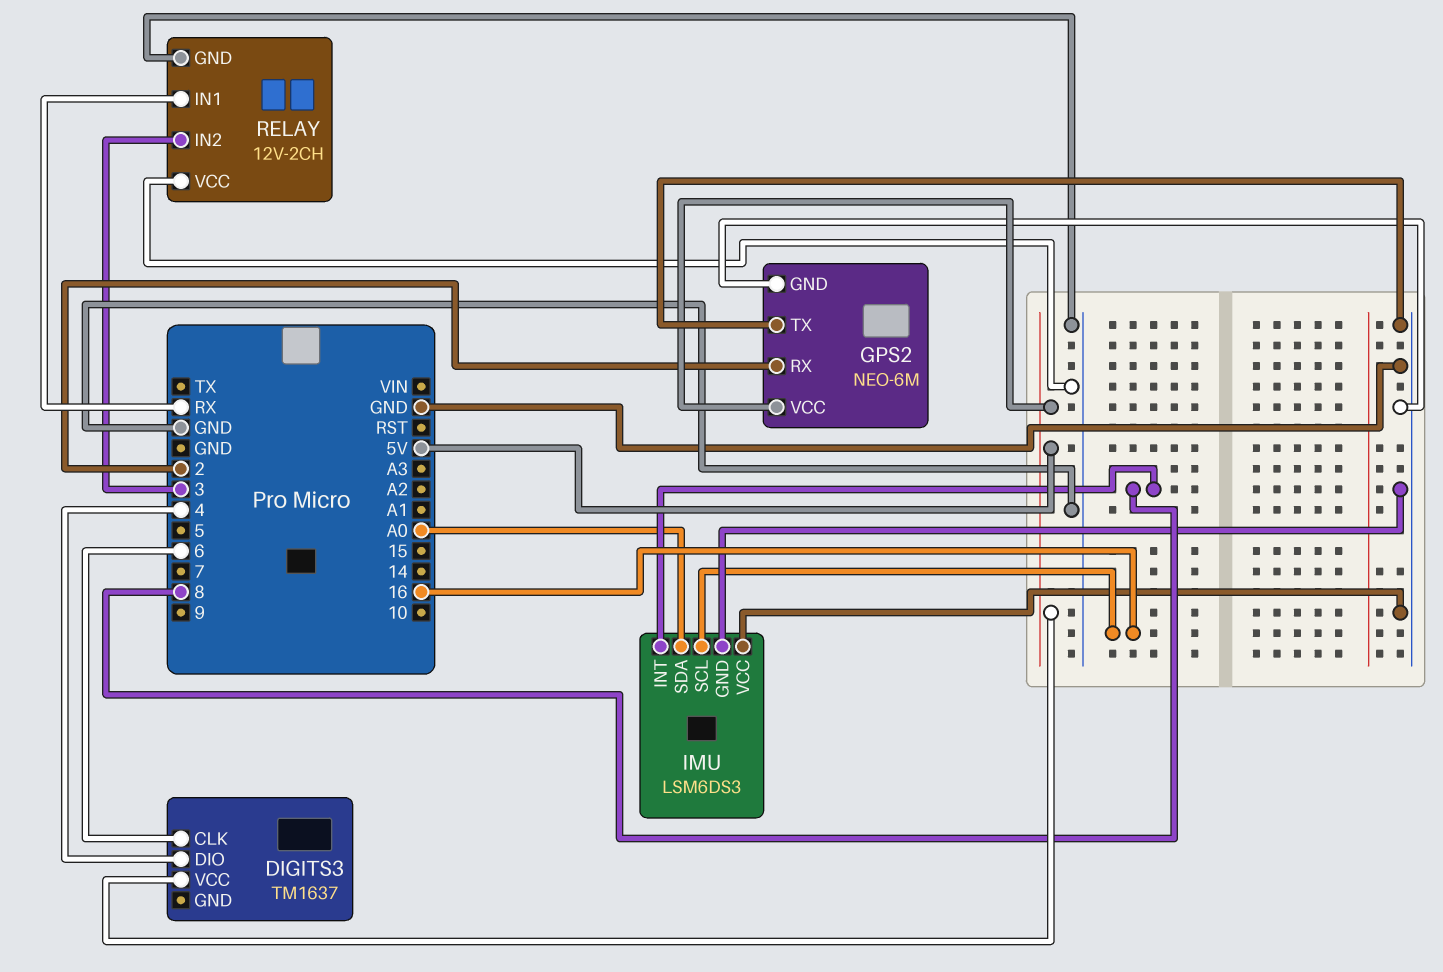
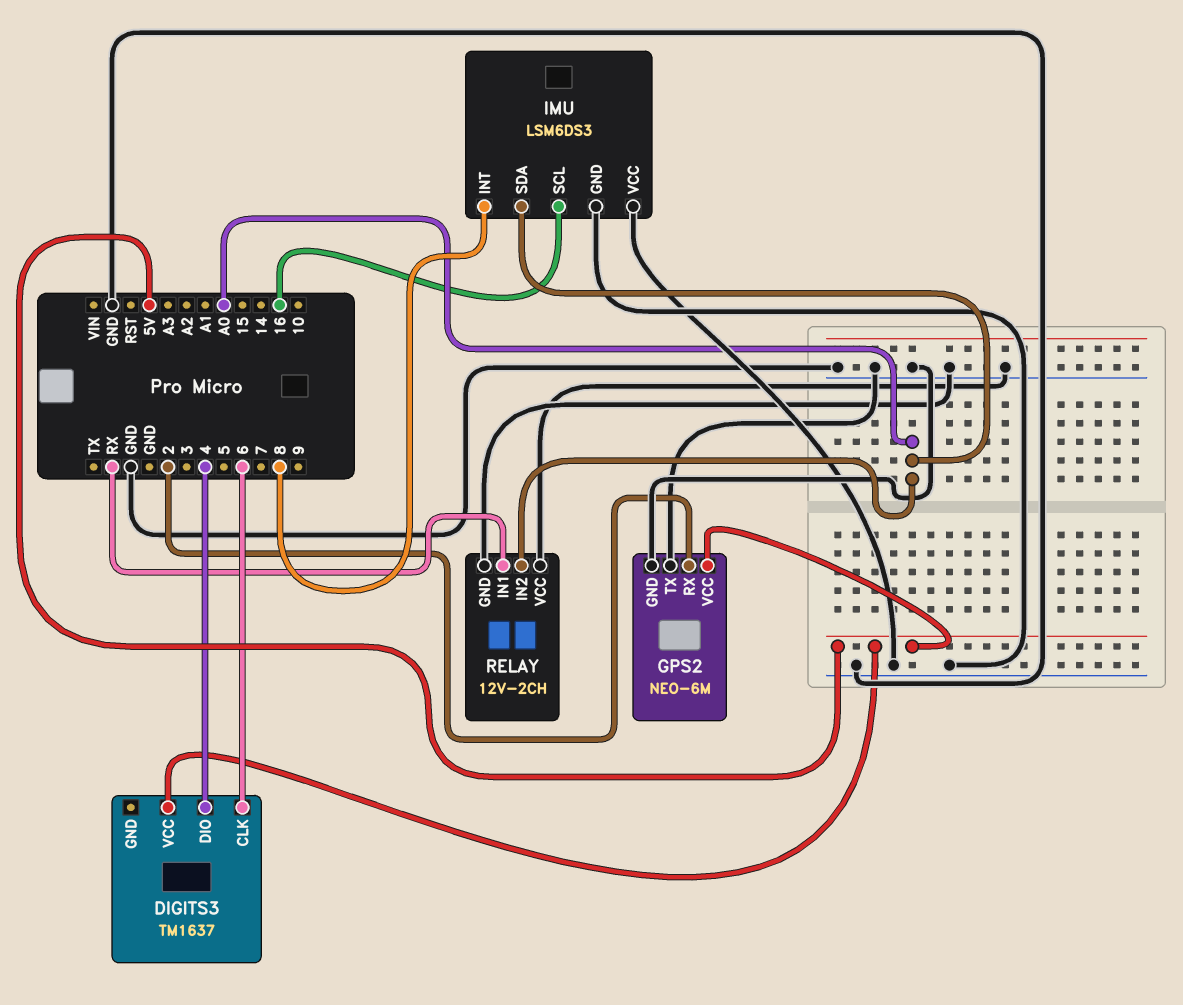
RELAY pin IN2: 3 -> A0

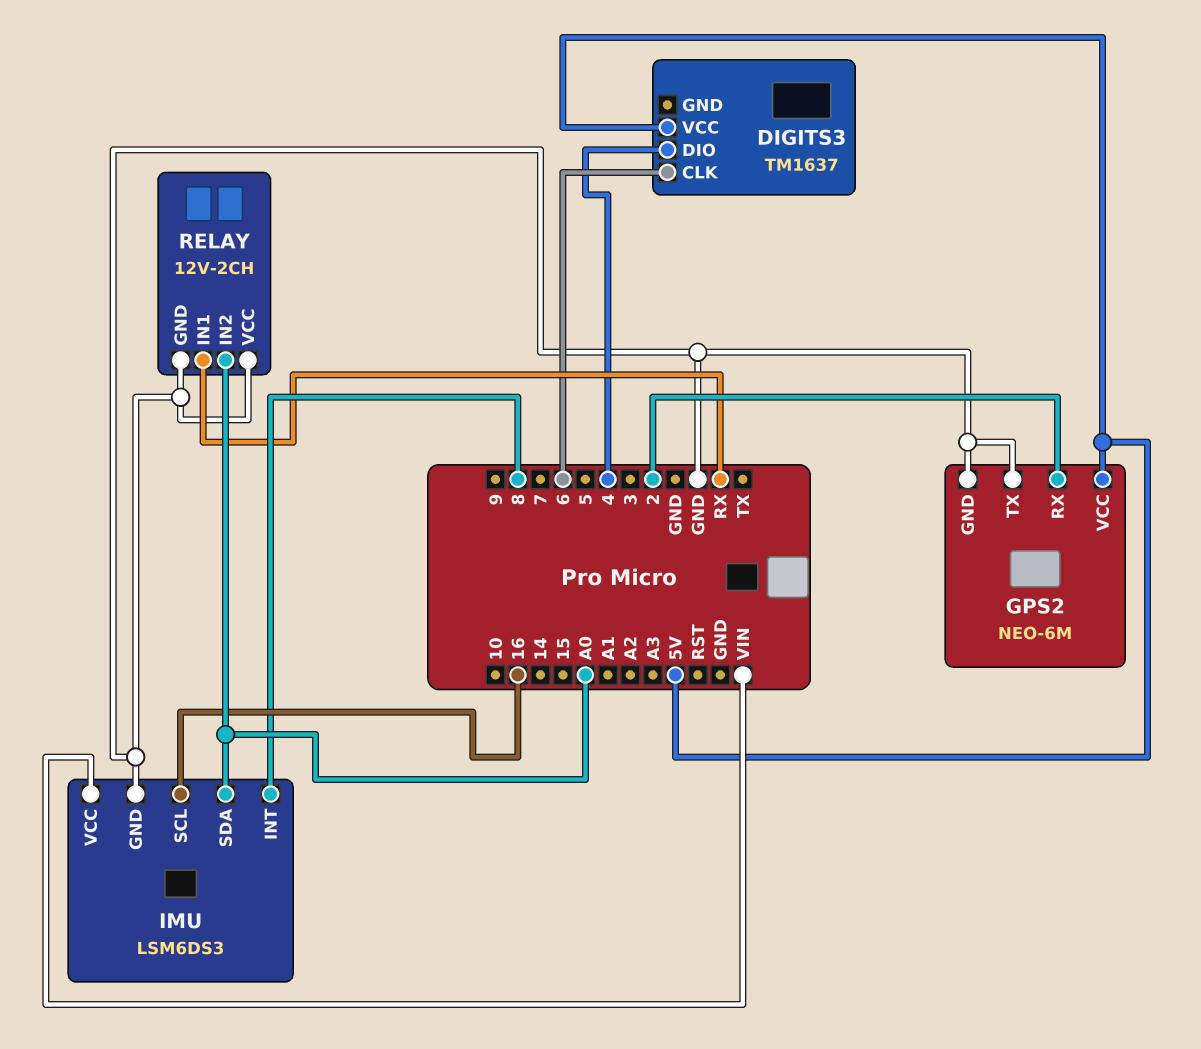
IMU pin VCC: GND -> VIN

